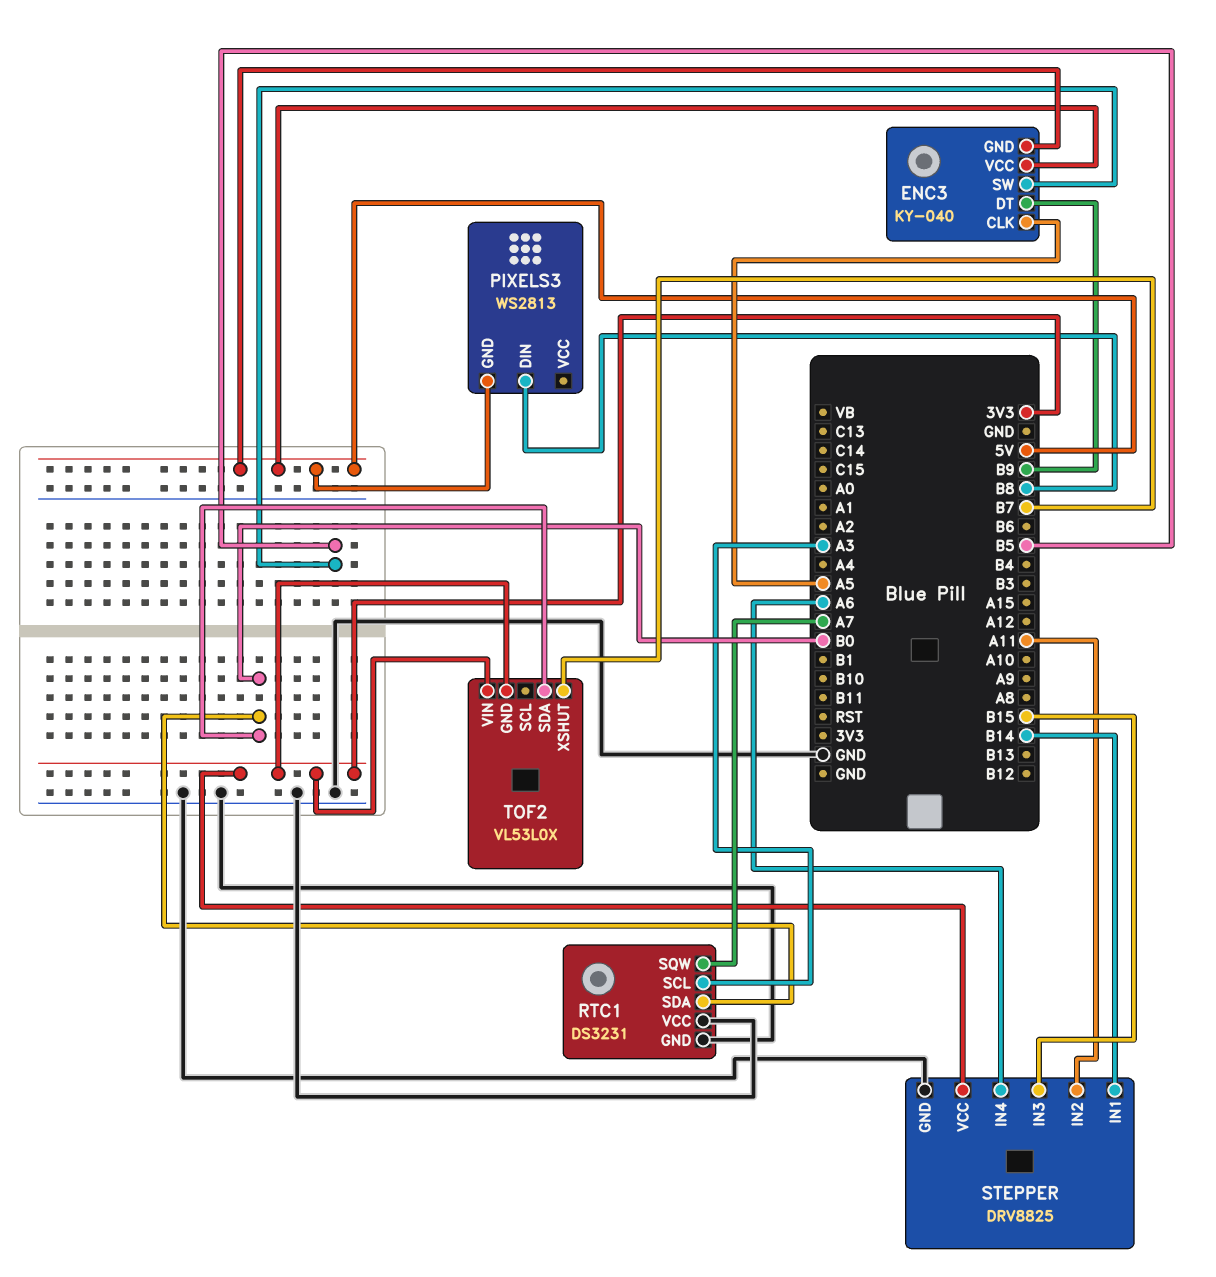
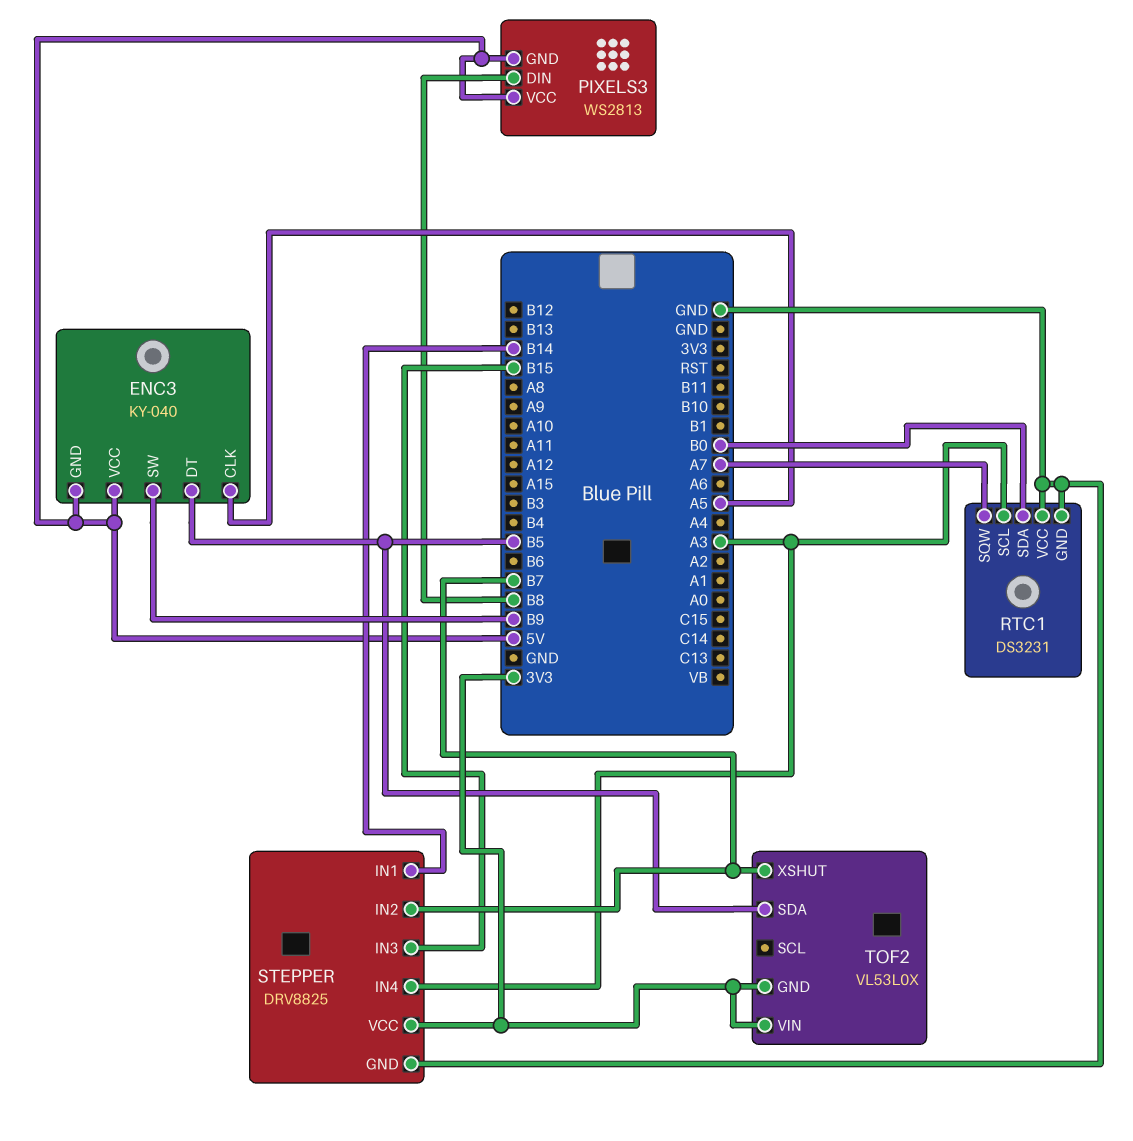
ENC3 pin DT: B9 -> B5
ENC3 pin SW: B5 -> B9
PIXELS3 pin VCC: none -> 5V
STEPPER pin IN2: A11 -> B7
STEPPER pin IN4: A6 -> A3
TOF2 pin SDA: B0 -> B5

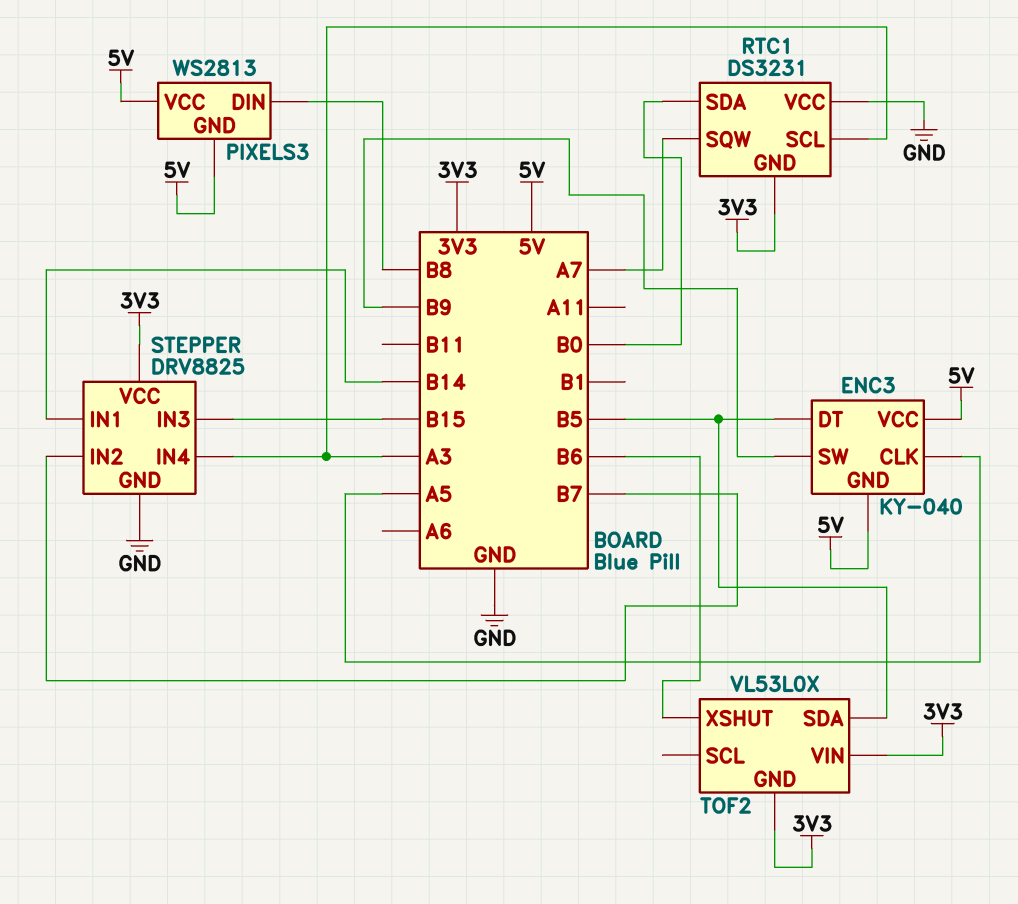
RTC1 pin GND: GND -> 3V3
TOF2 pin XSHUT: B7 -> B6

